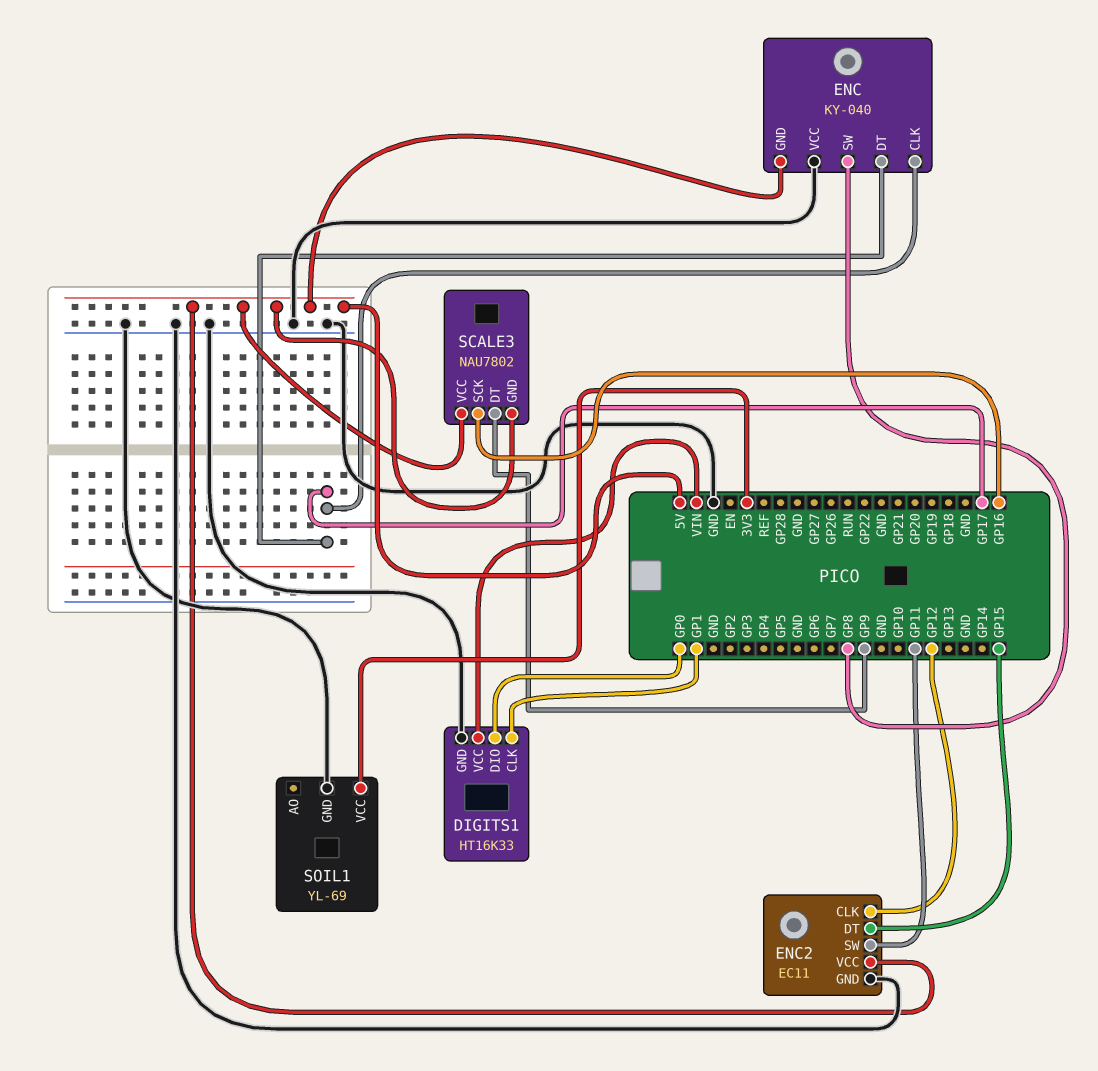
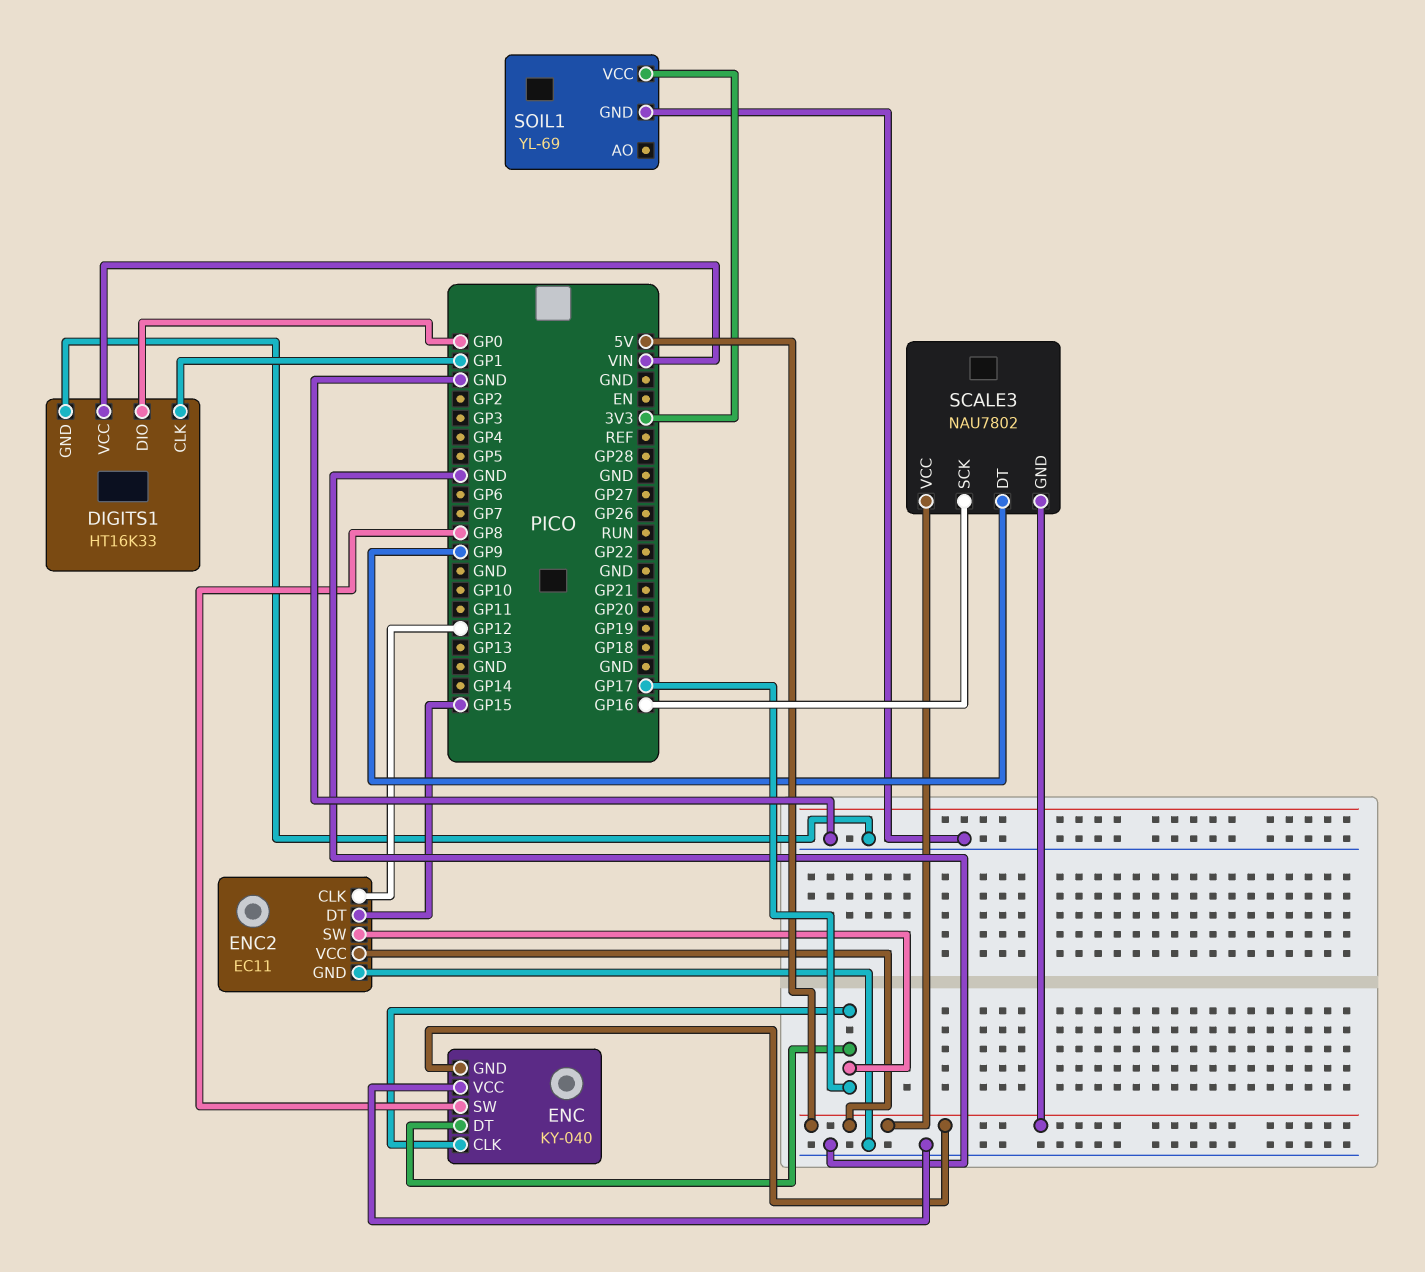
ENC2 pin SW: GP11 -> GP17

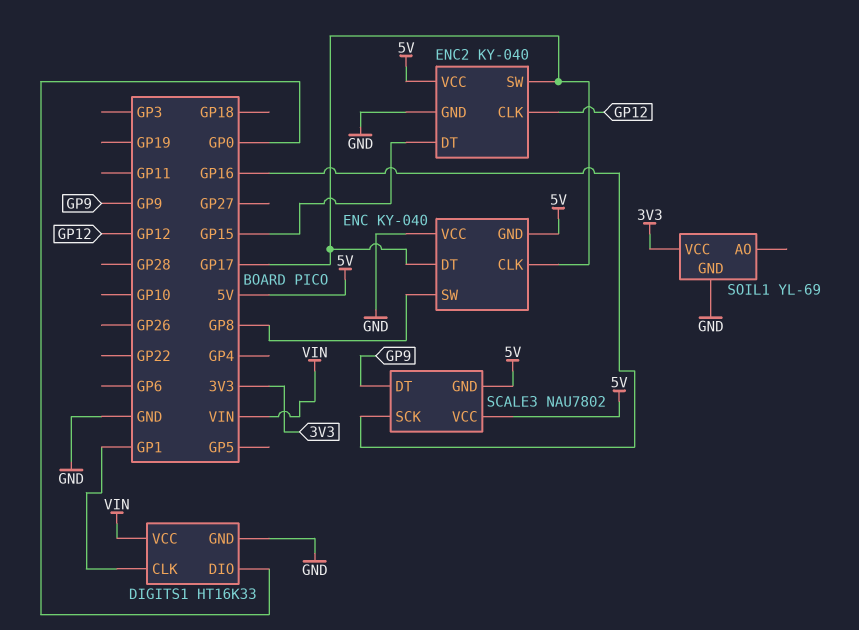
ENC2: EC11 -> KY-040

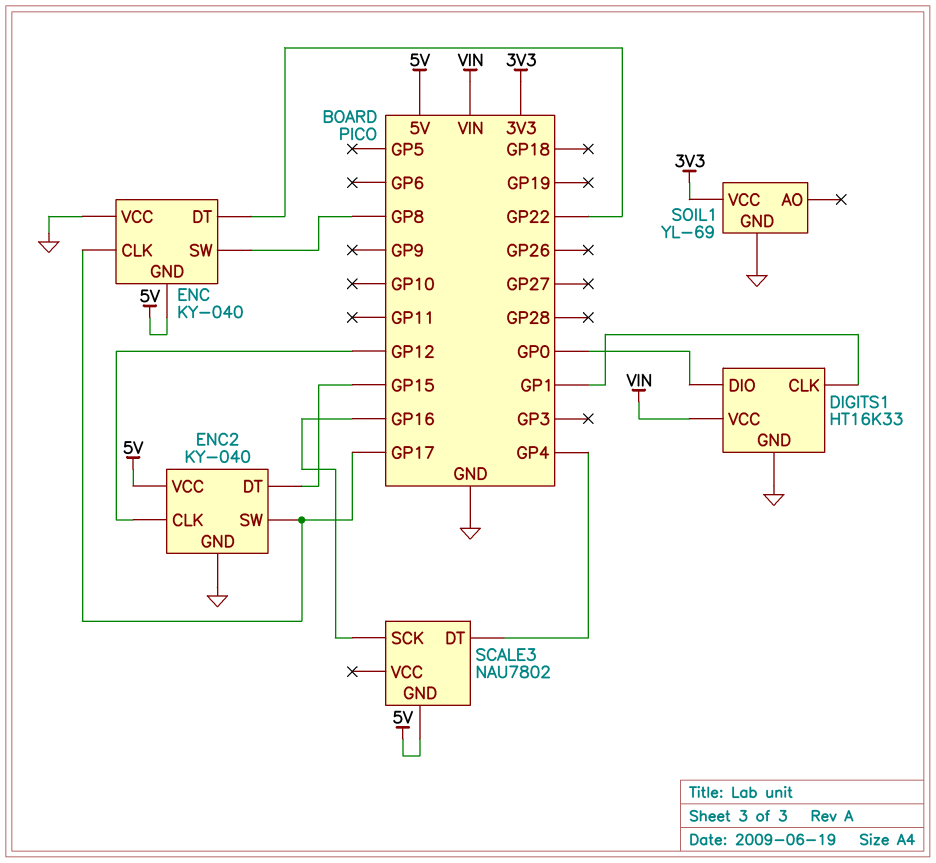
ENC pin DT: GP17 -> GP22
SCALE3 pin DT: GP9 -> GP4
SCALE3 pin VCC: 5V -> none

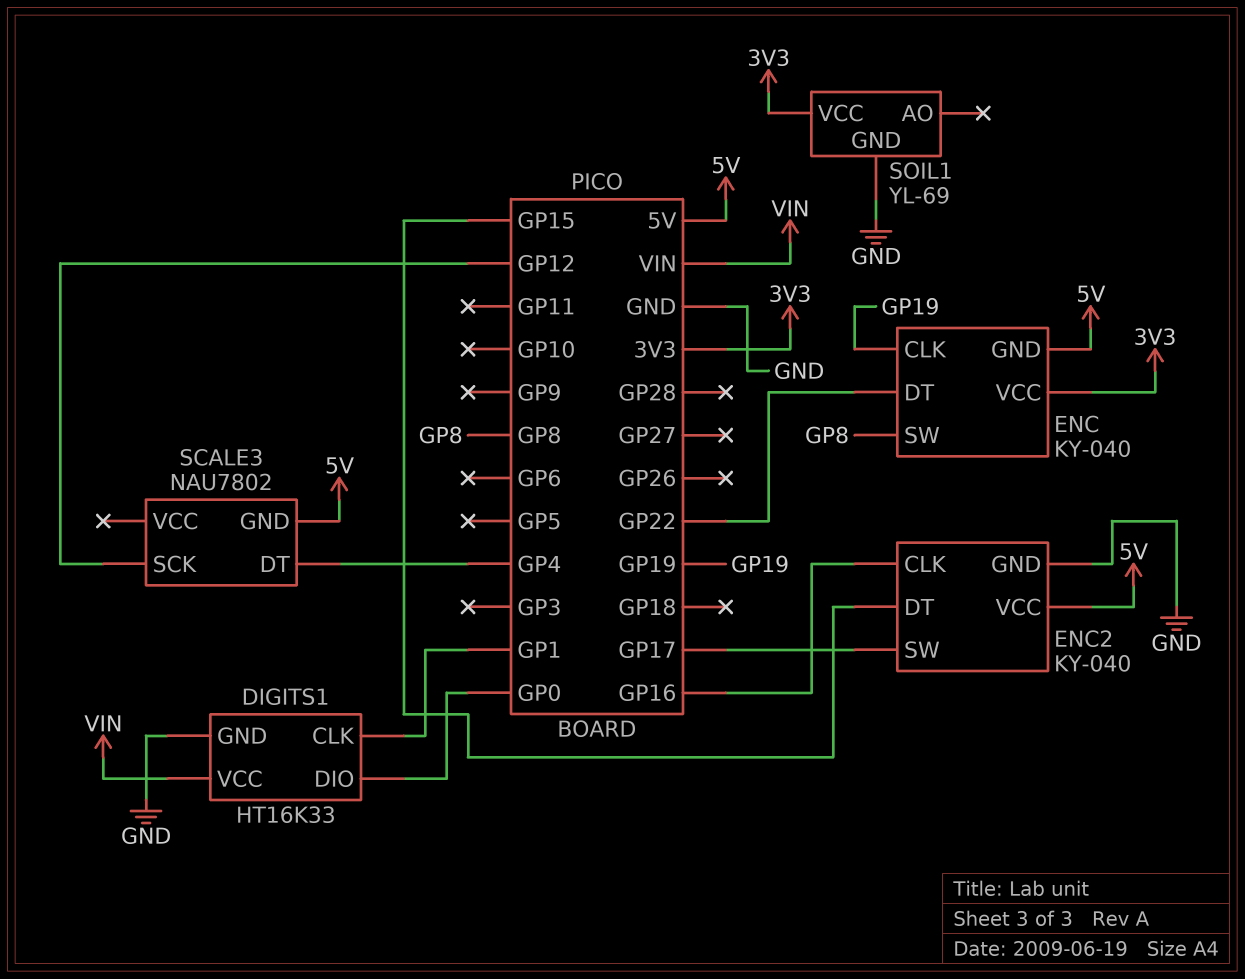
ENC pin CLK: GP17 -> GP19
ENC pin VCC: GND -> 3V3
ENC2 pin CLK: GP12 -> GP16
SCALE3 pin SCK: GP16 -> GP12

